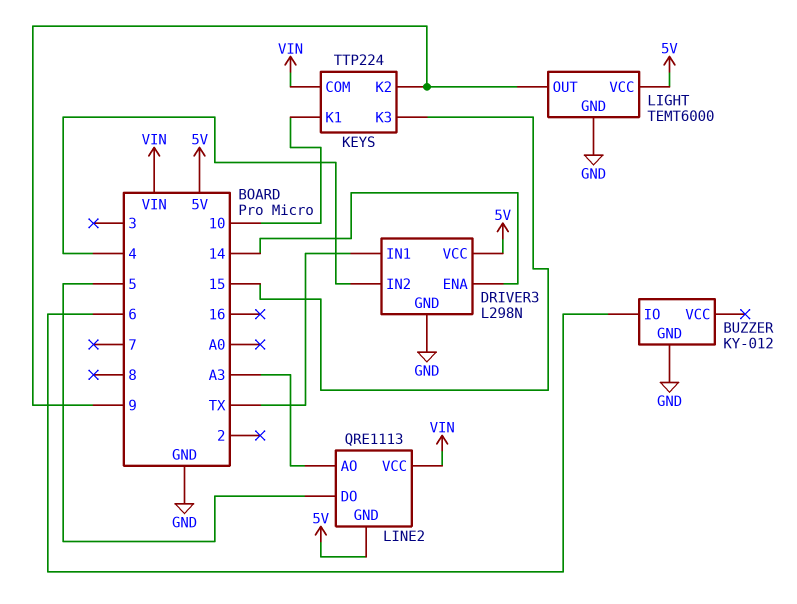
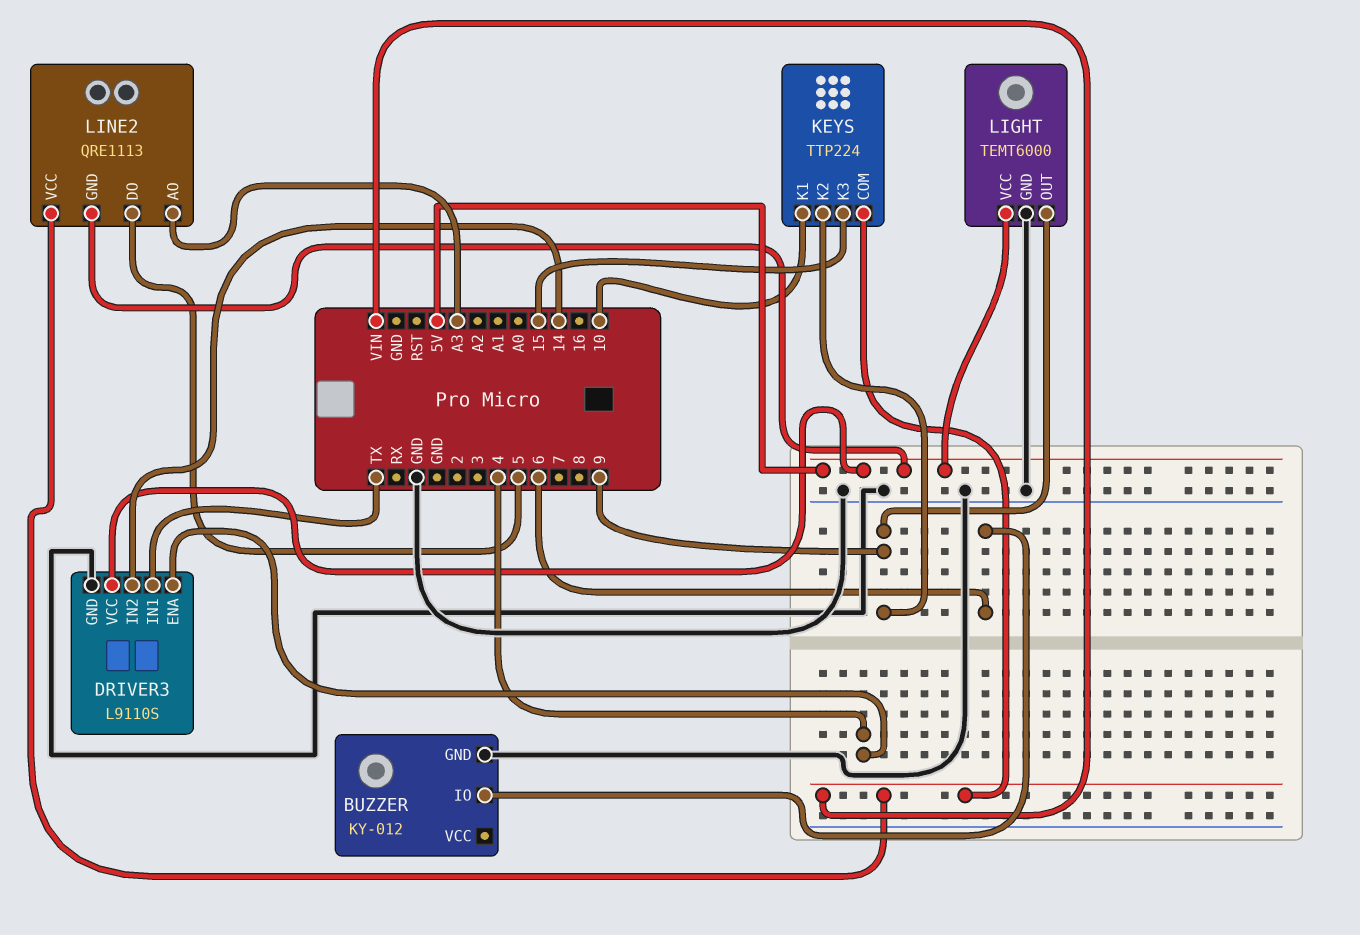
DRIVER3: L298N -> L9110S
DRIVER3 pin ENA: 14 -> 4
DRIVER3 pin IN2: 4 -> 14

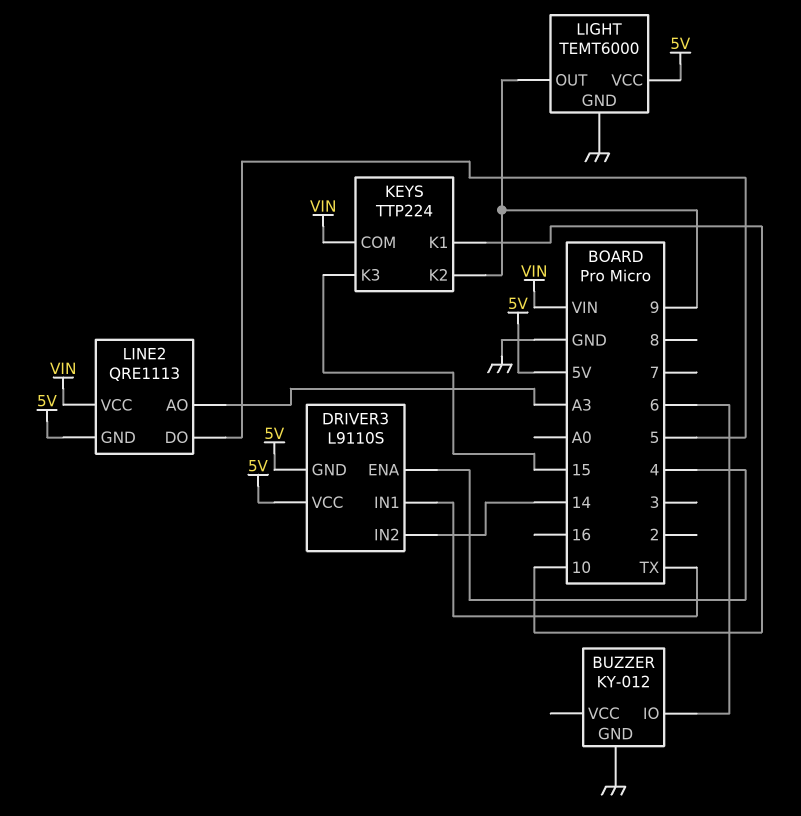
DRIVER3 pin GND: GND -> 5V

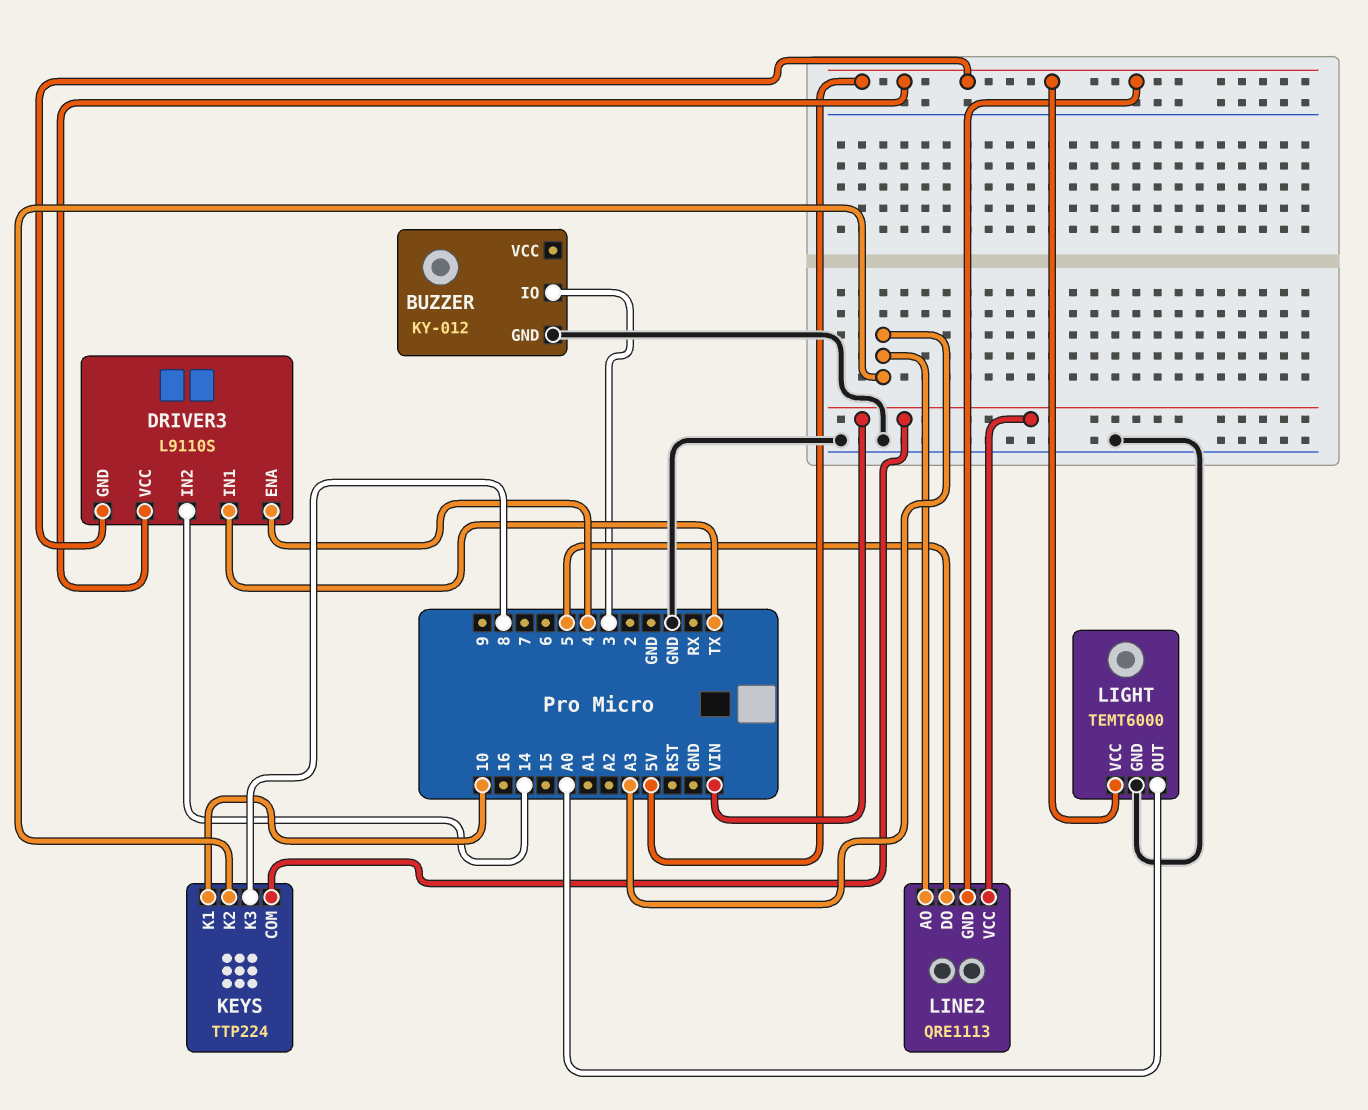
BUZZER pin IO: 6 -> 3
KEYS pin K2: 9 -> A3
KEYS pin K3: 15 -> 8
LIGHT pin OUT: 9 -> A0

